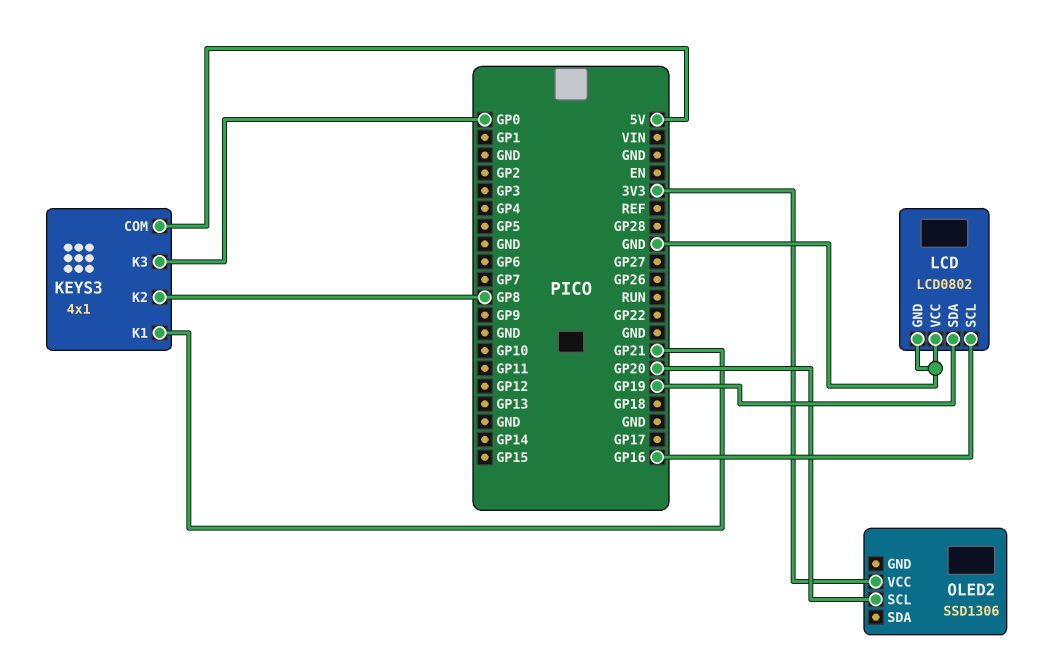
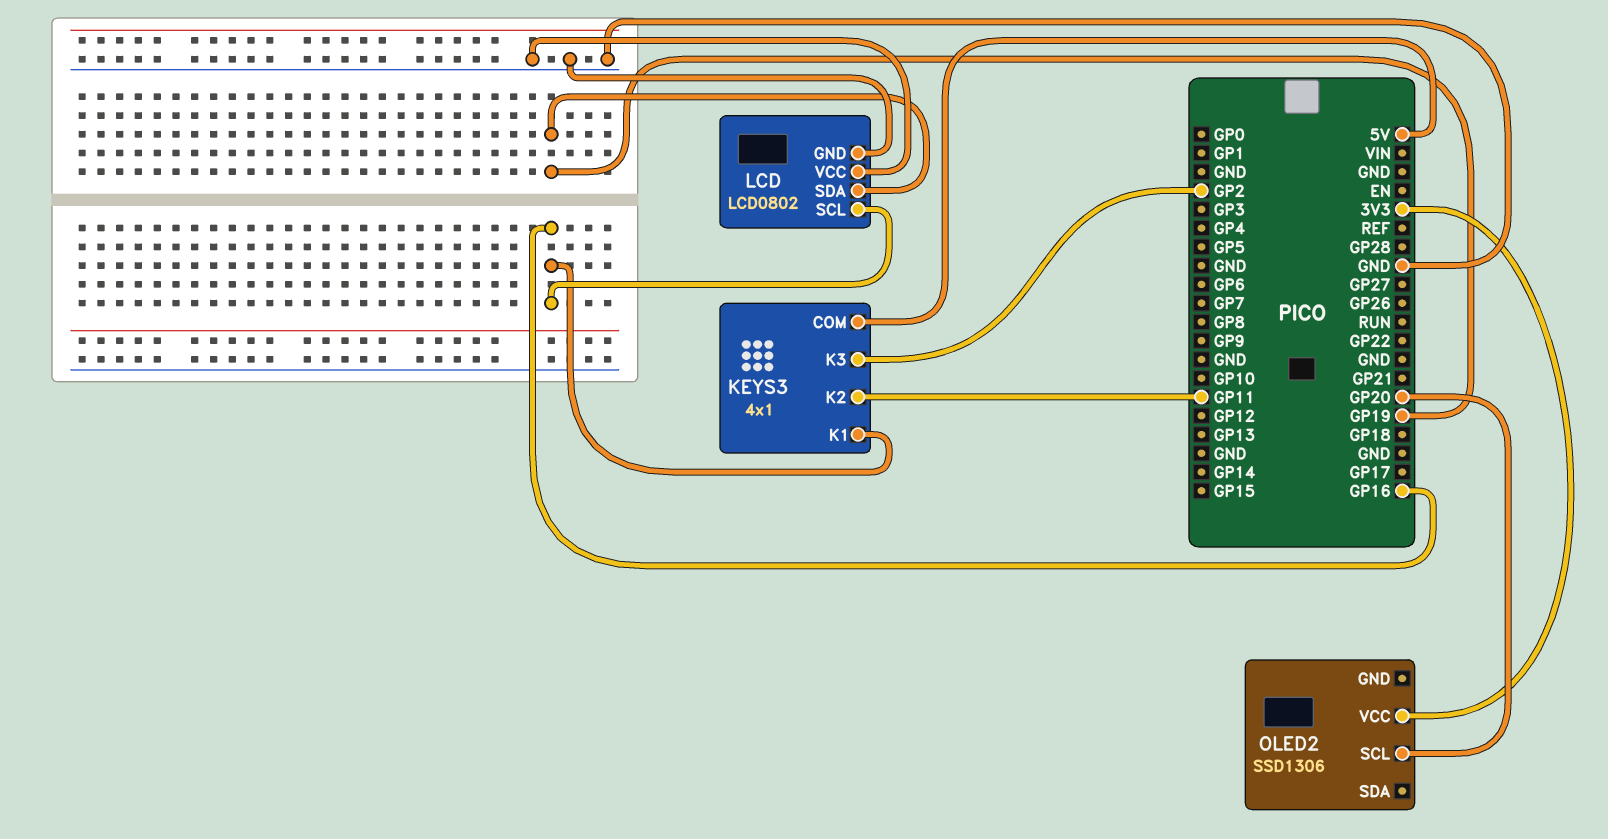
KEYS3 pin K1: GP21 -> GP16
KEYS3 pin K2: GP8 -> GP11
KEYS3 pin K3: GP0 -> GP2

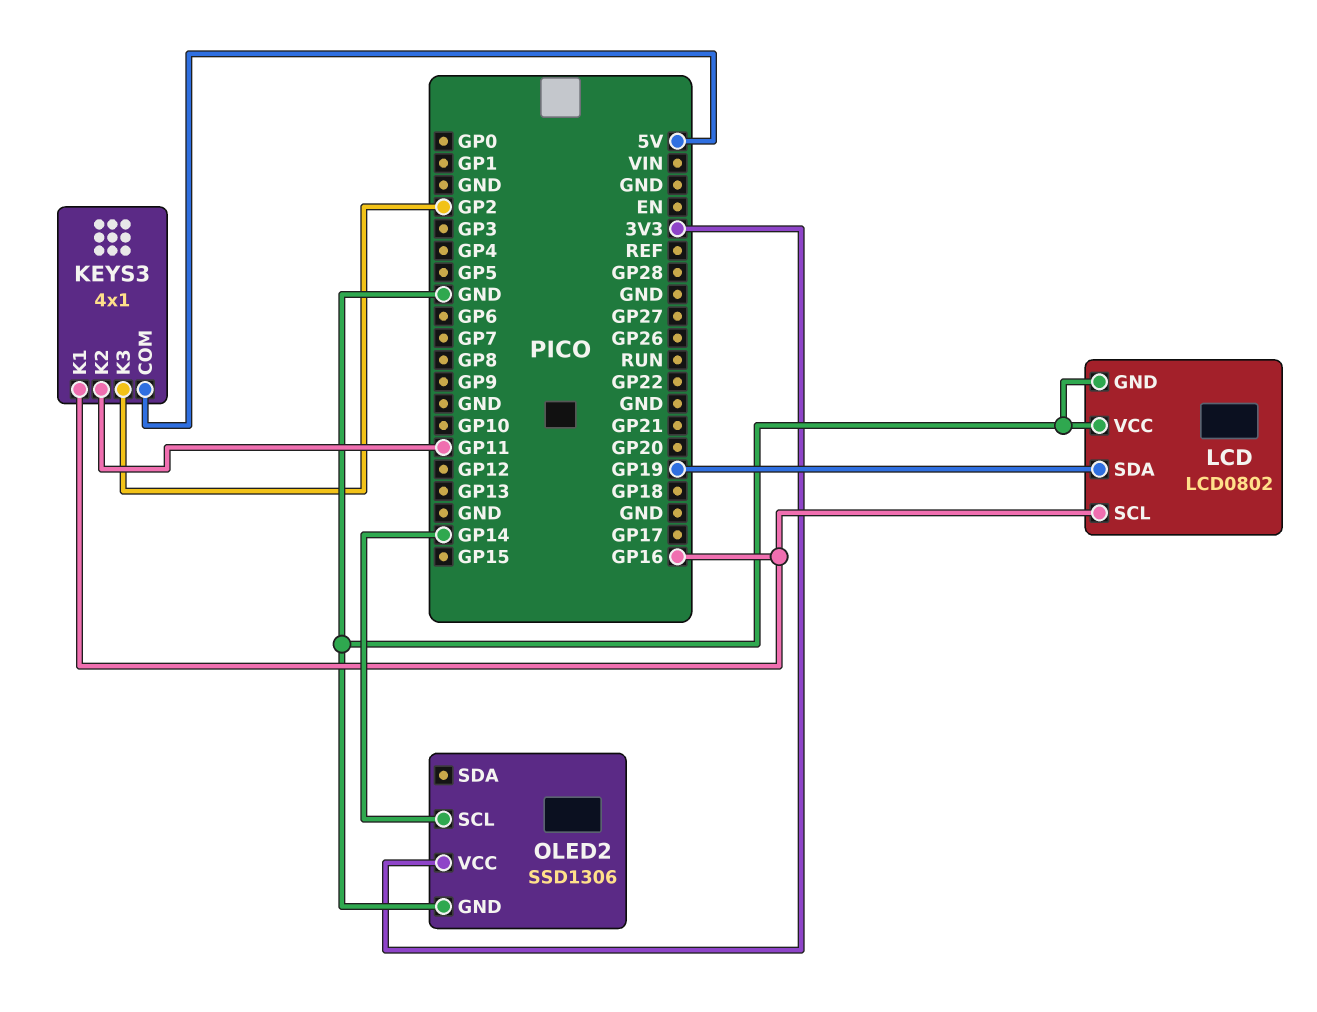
OLED2 pin GND: none -> GND
OLED2 pin SCL: GP20 -> GP14

